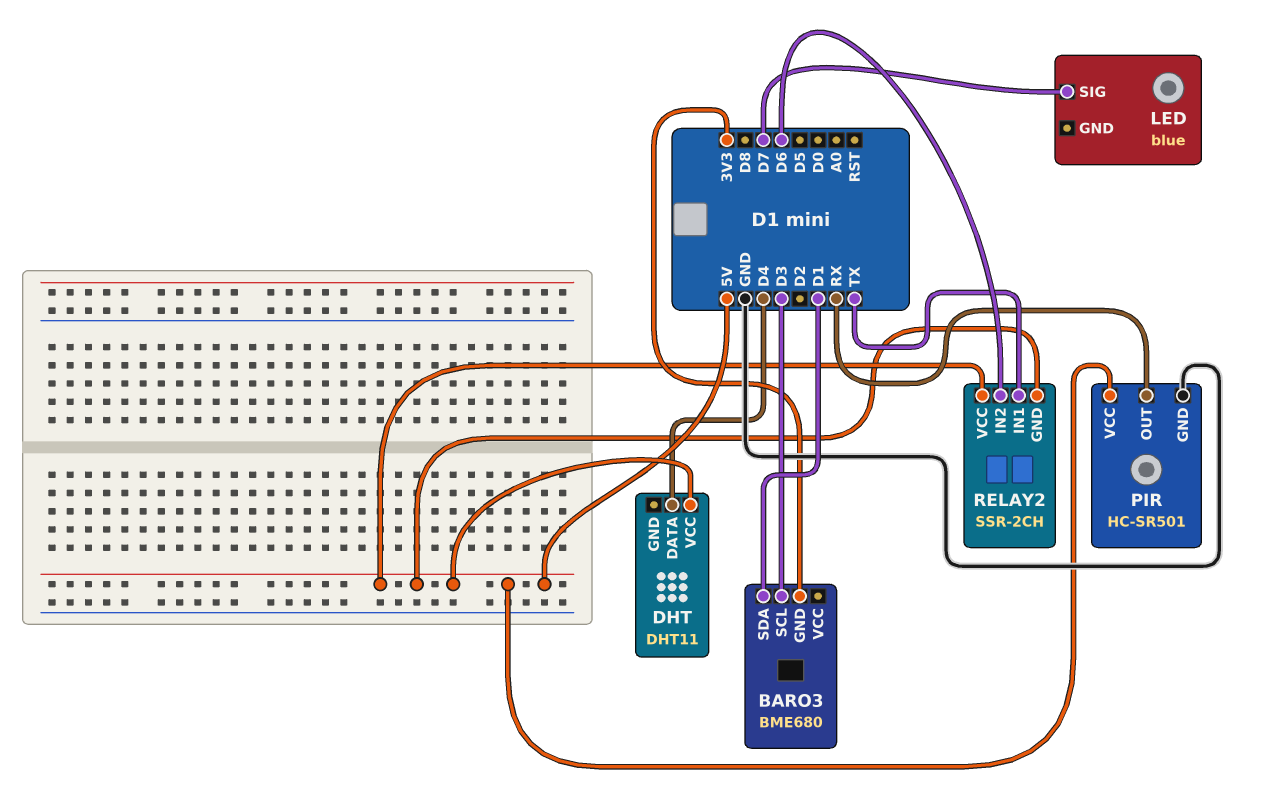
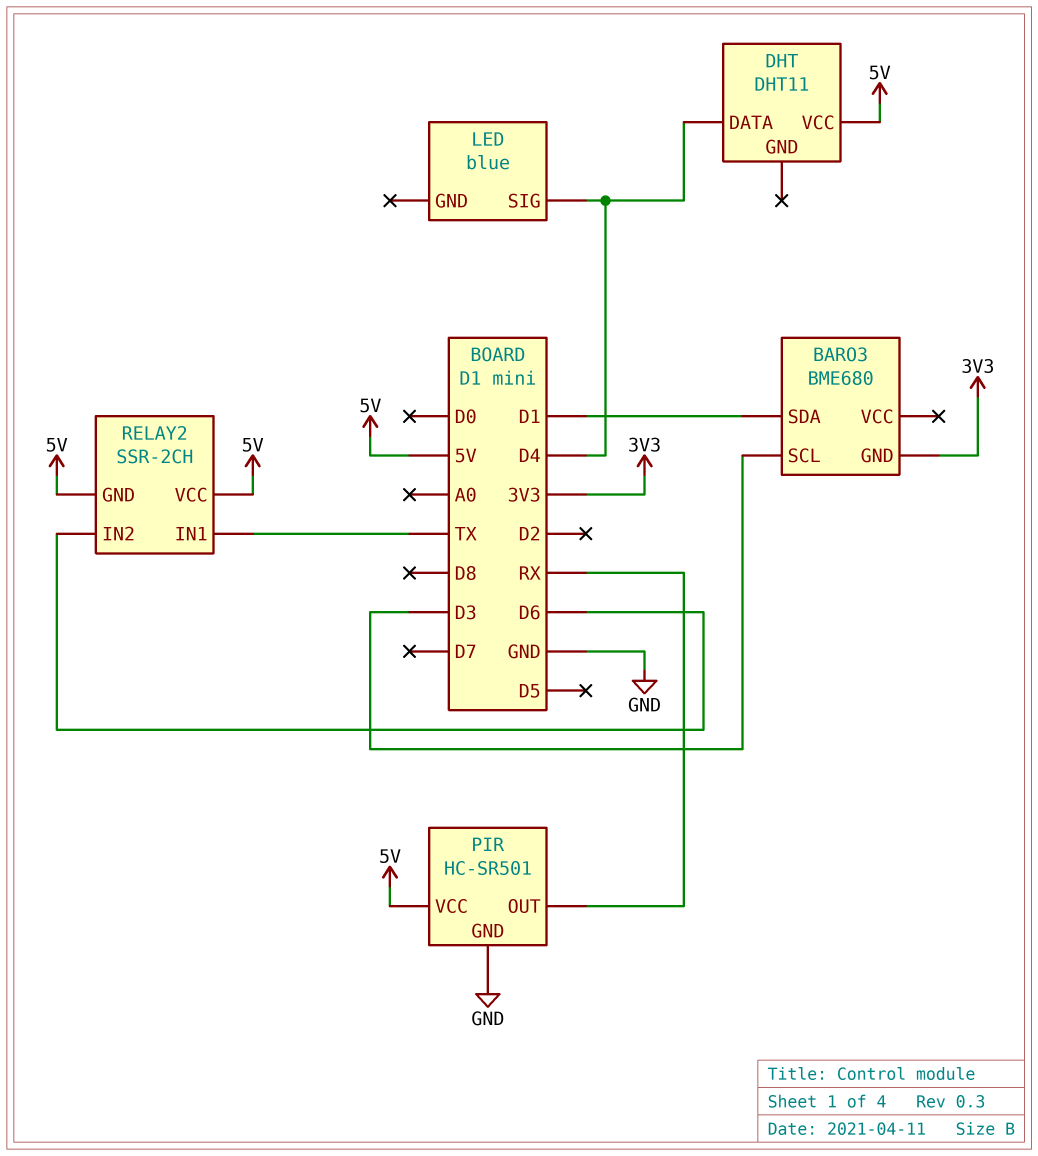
LED pin SIG: D7 -> D4

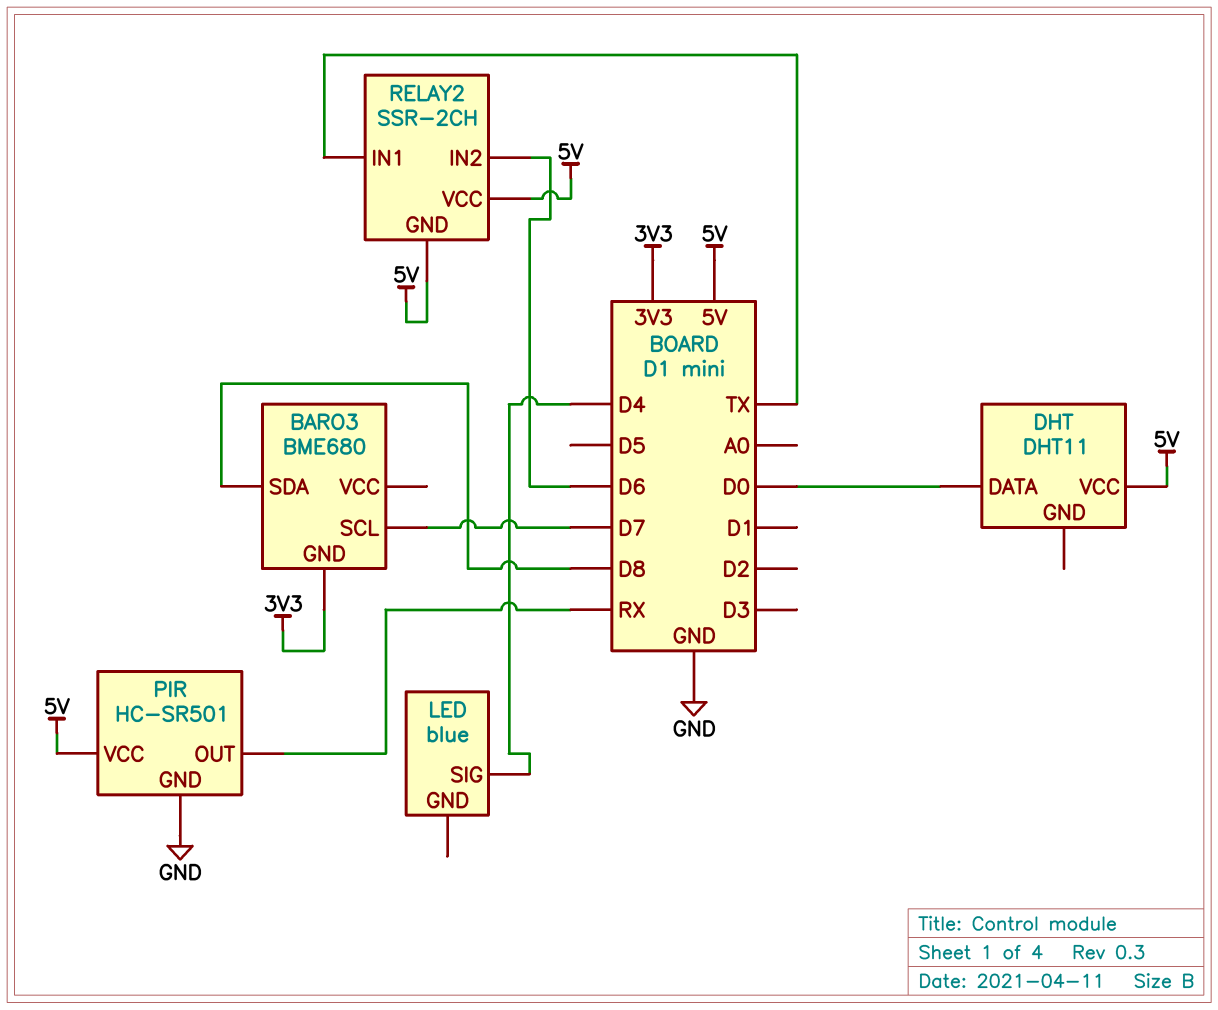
BARO3 pin SCL: D3 -> D7
BARO3 pin SDA: D1 -> D8
DHT pin DATA: D4 -> D0

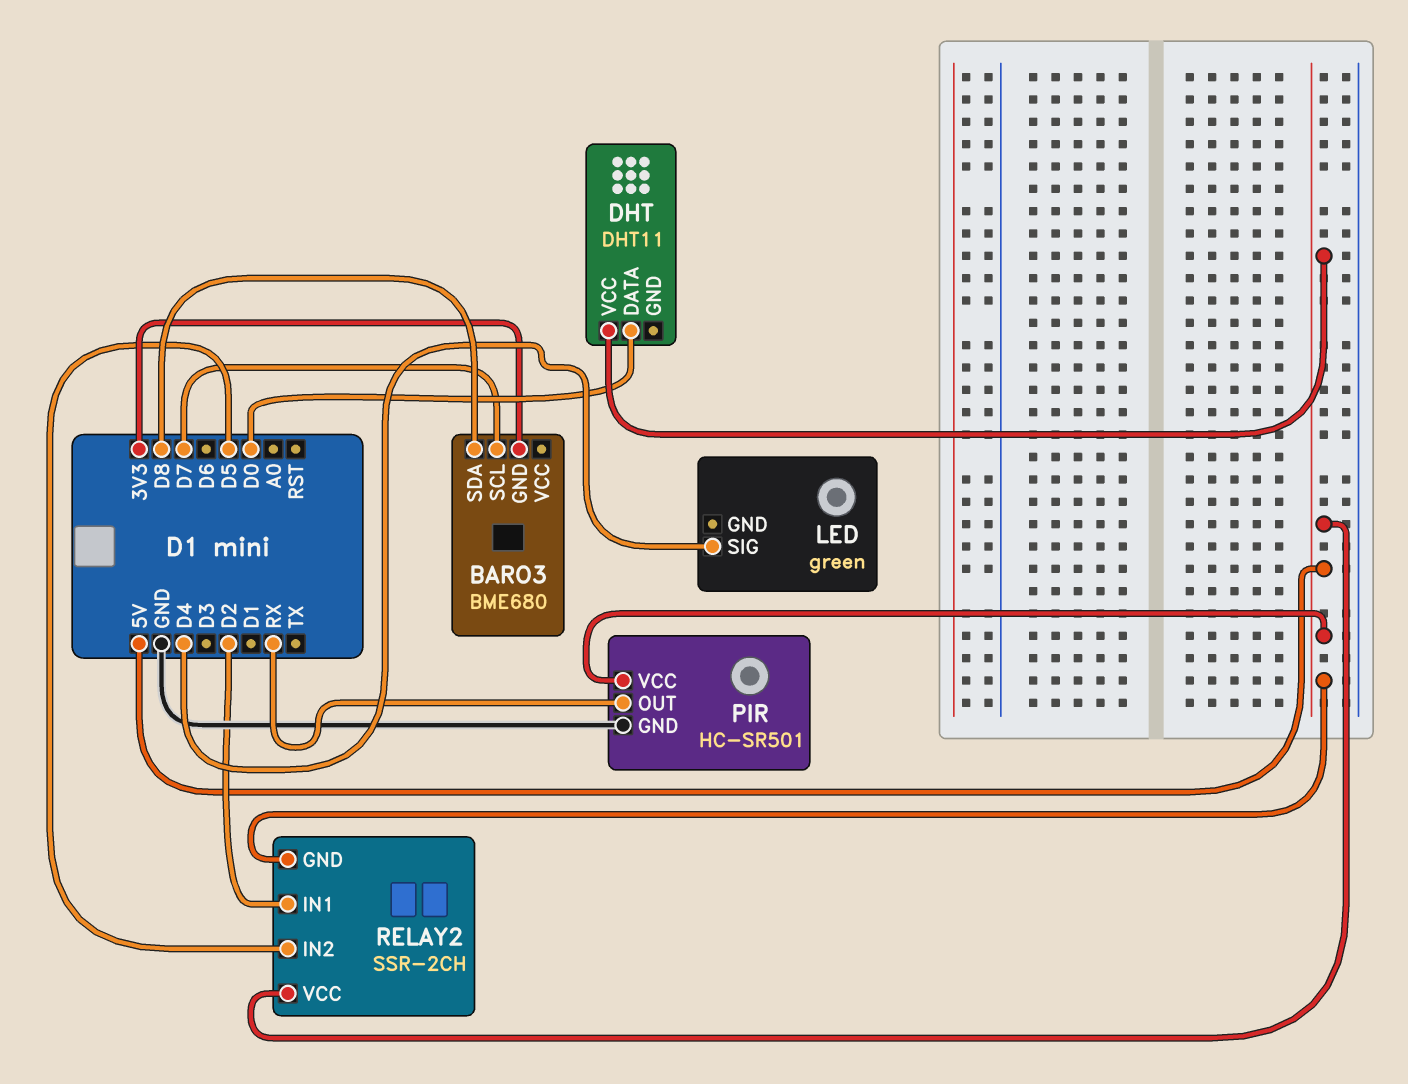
LED: blue -> green
RELAY2 pin IN1: TX -> D2
RELAY2 pin IN2: D6 -> D5

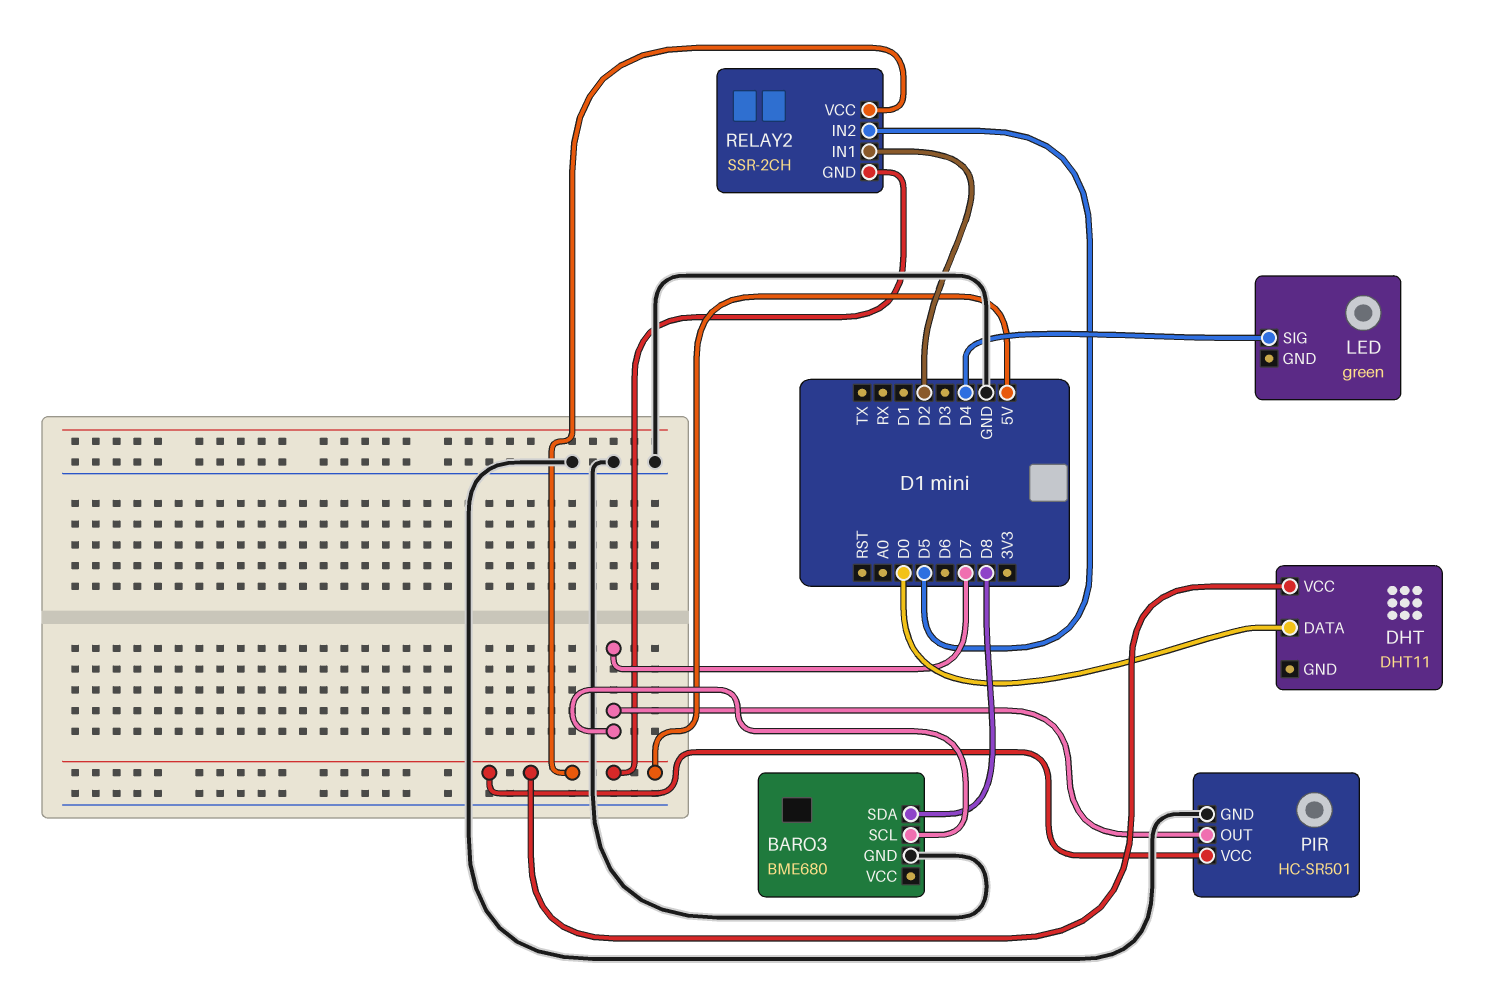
BARO3 pin GND: 3V3 -> GND
PIR pin OUT: RX -> D7

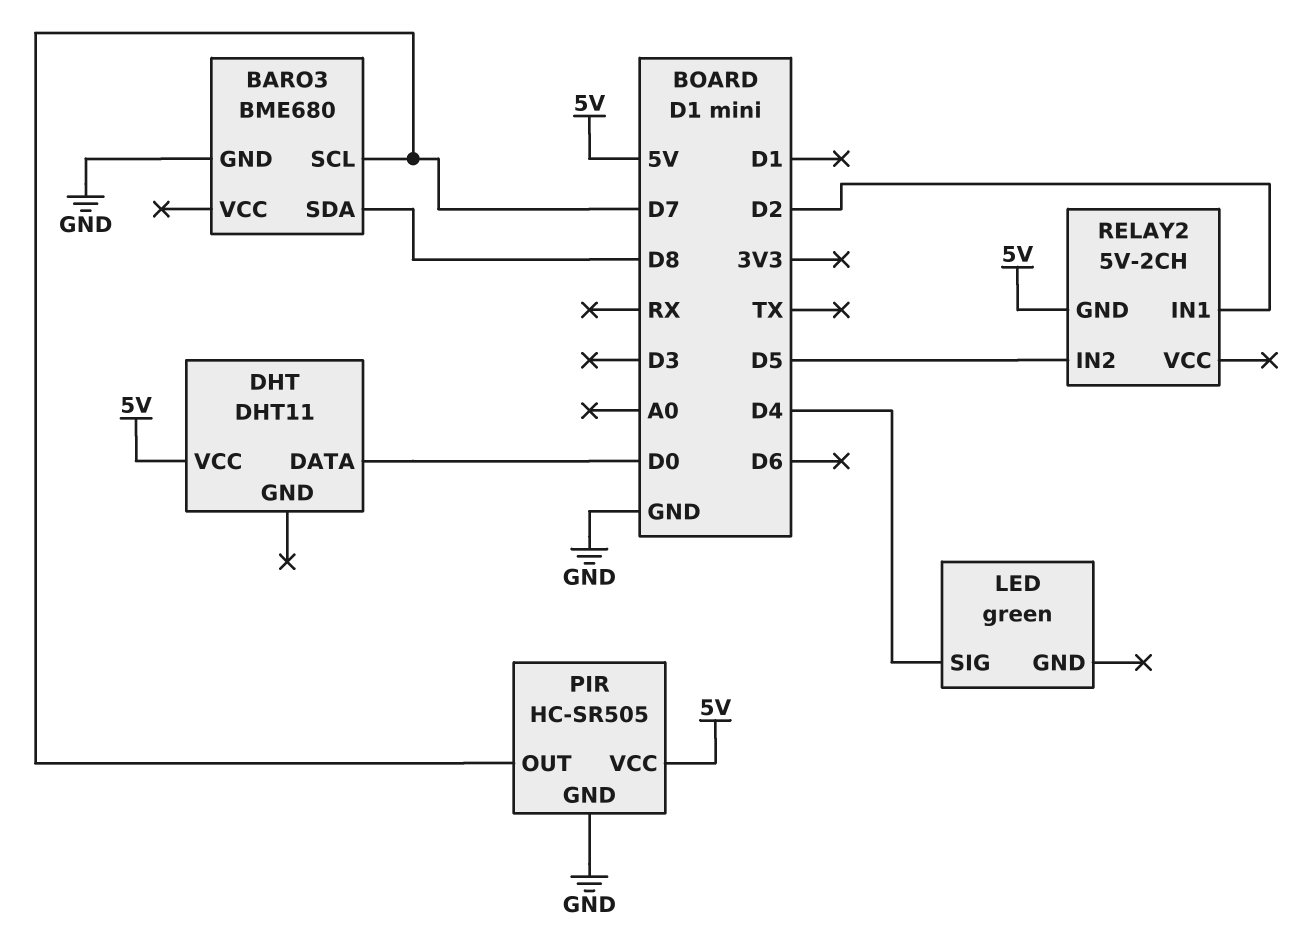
PIR: HC-SR501 -> HC-SR505
RELAY2: SSR-2CH -> 5V-2CH
RELAY2 pin VCC: 5V -> none

